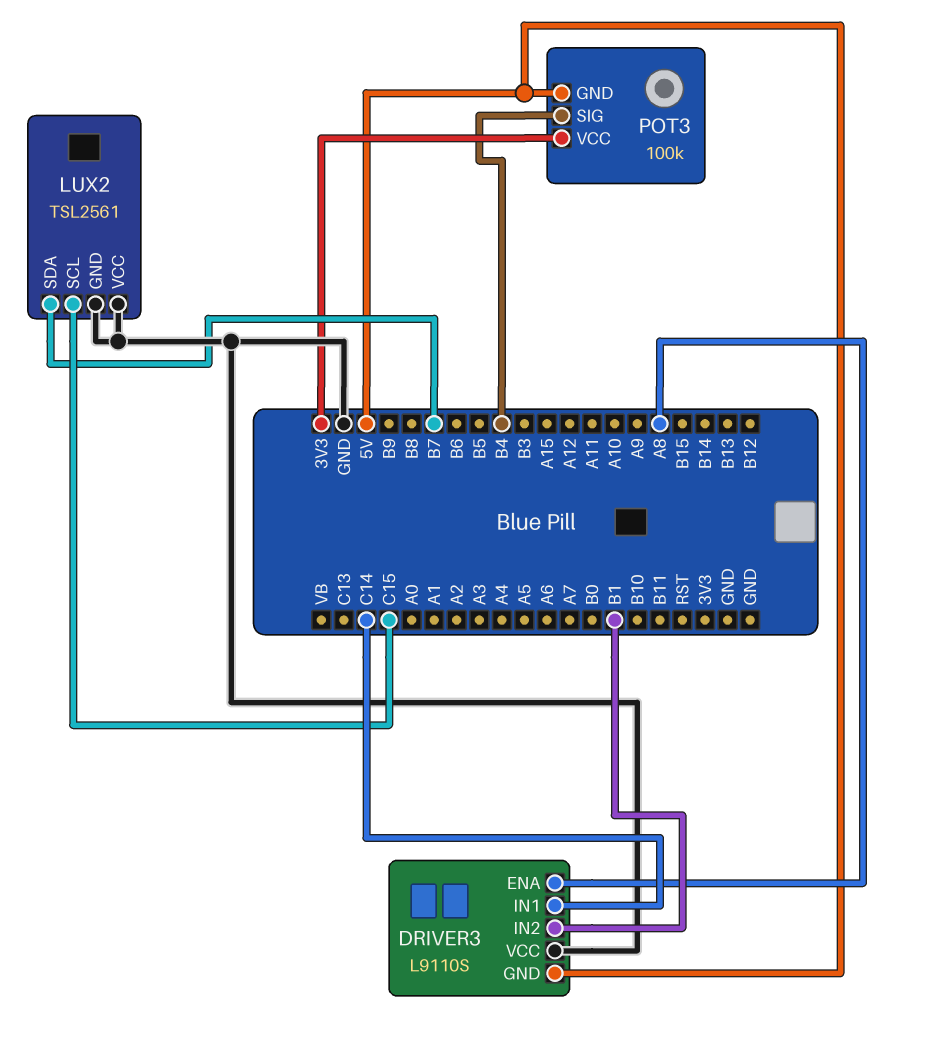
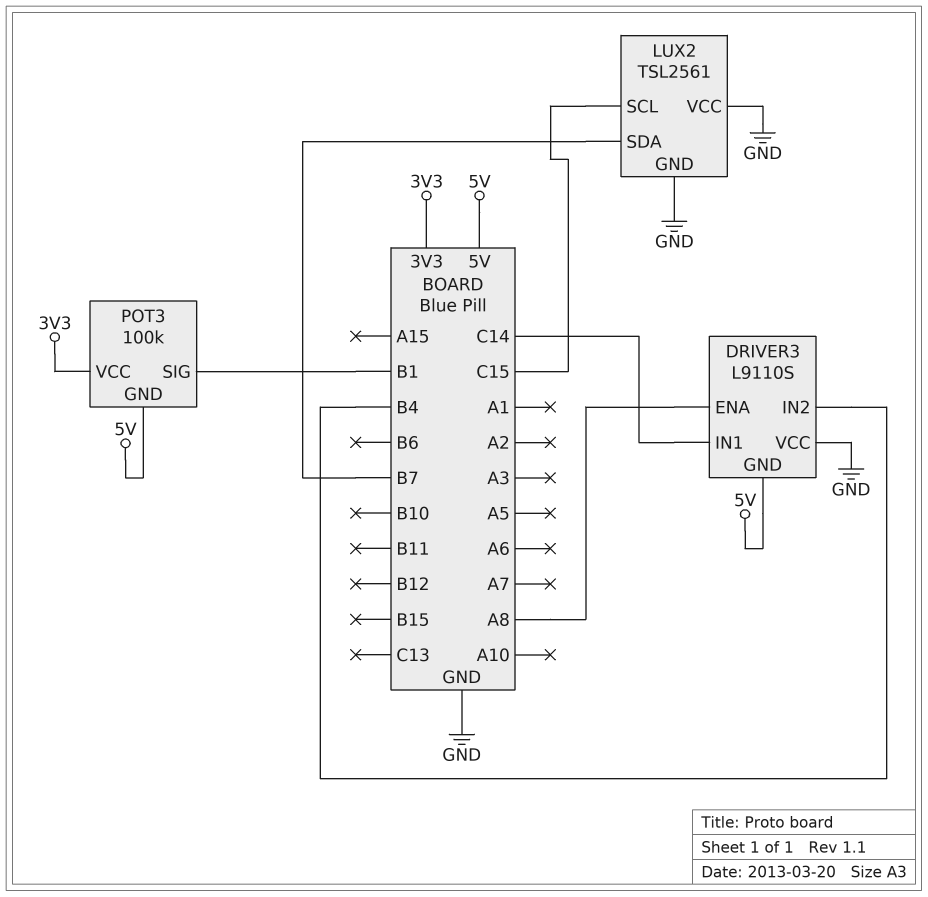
DRIVER3 pin IN2: B1 -> B4
POT3 pin SIG: B4 -> B1

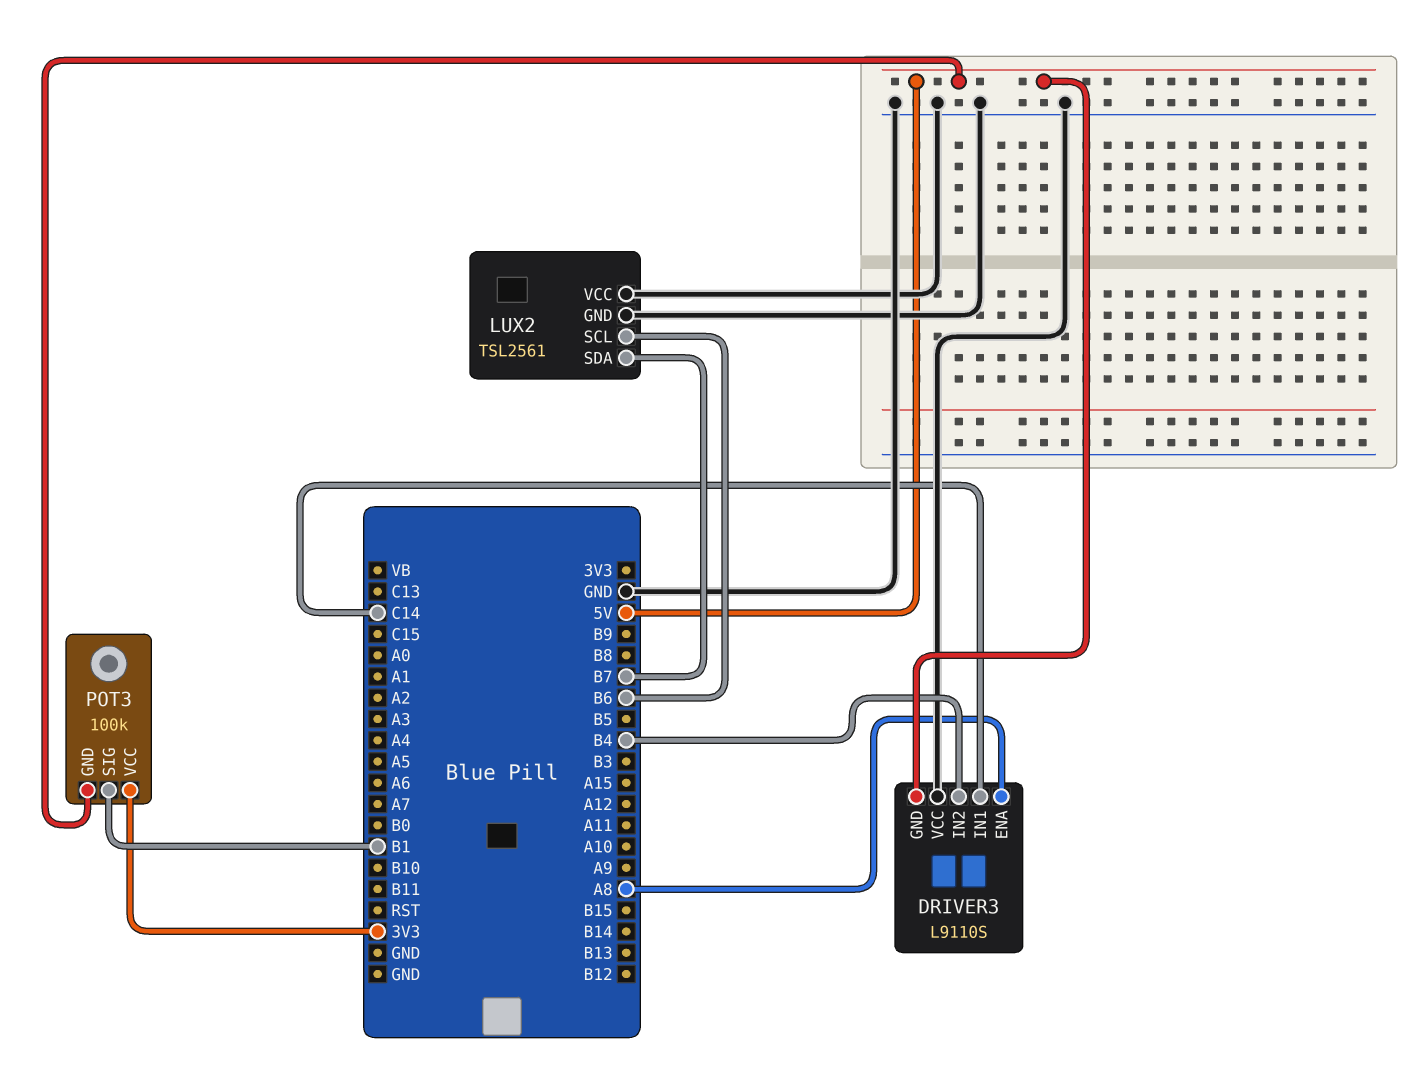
LUX2 pin SCL: C15 -> B6

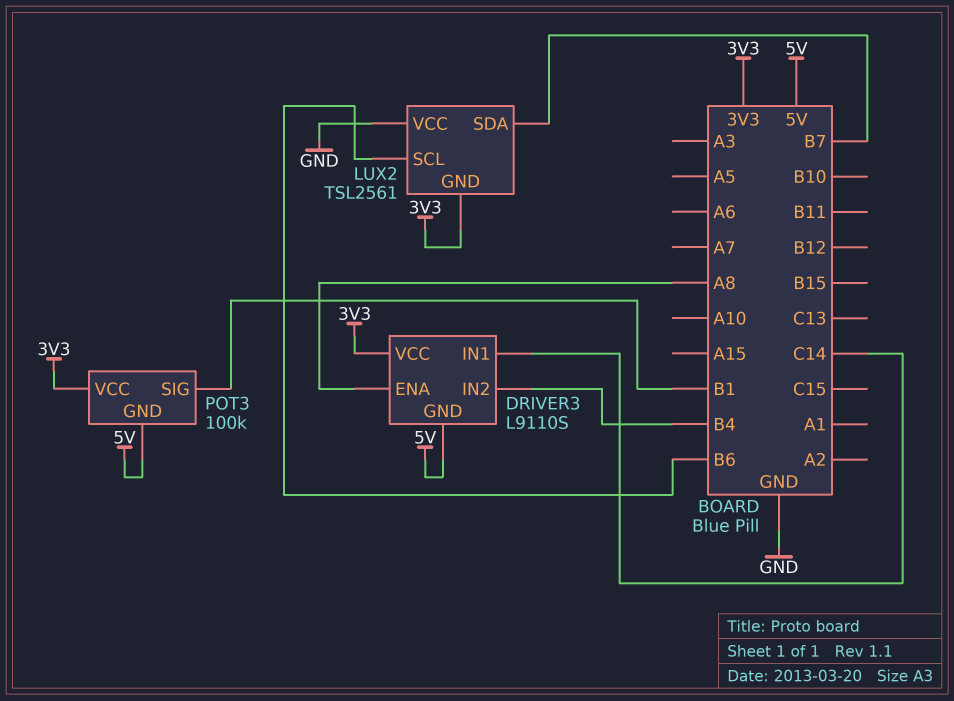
DRIVER3 pin VCC: GND -> 3V3
LUX2 pin GND: GND -> 3V3

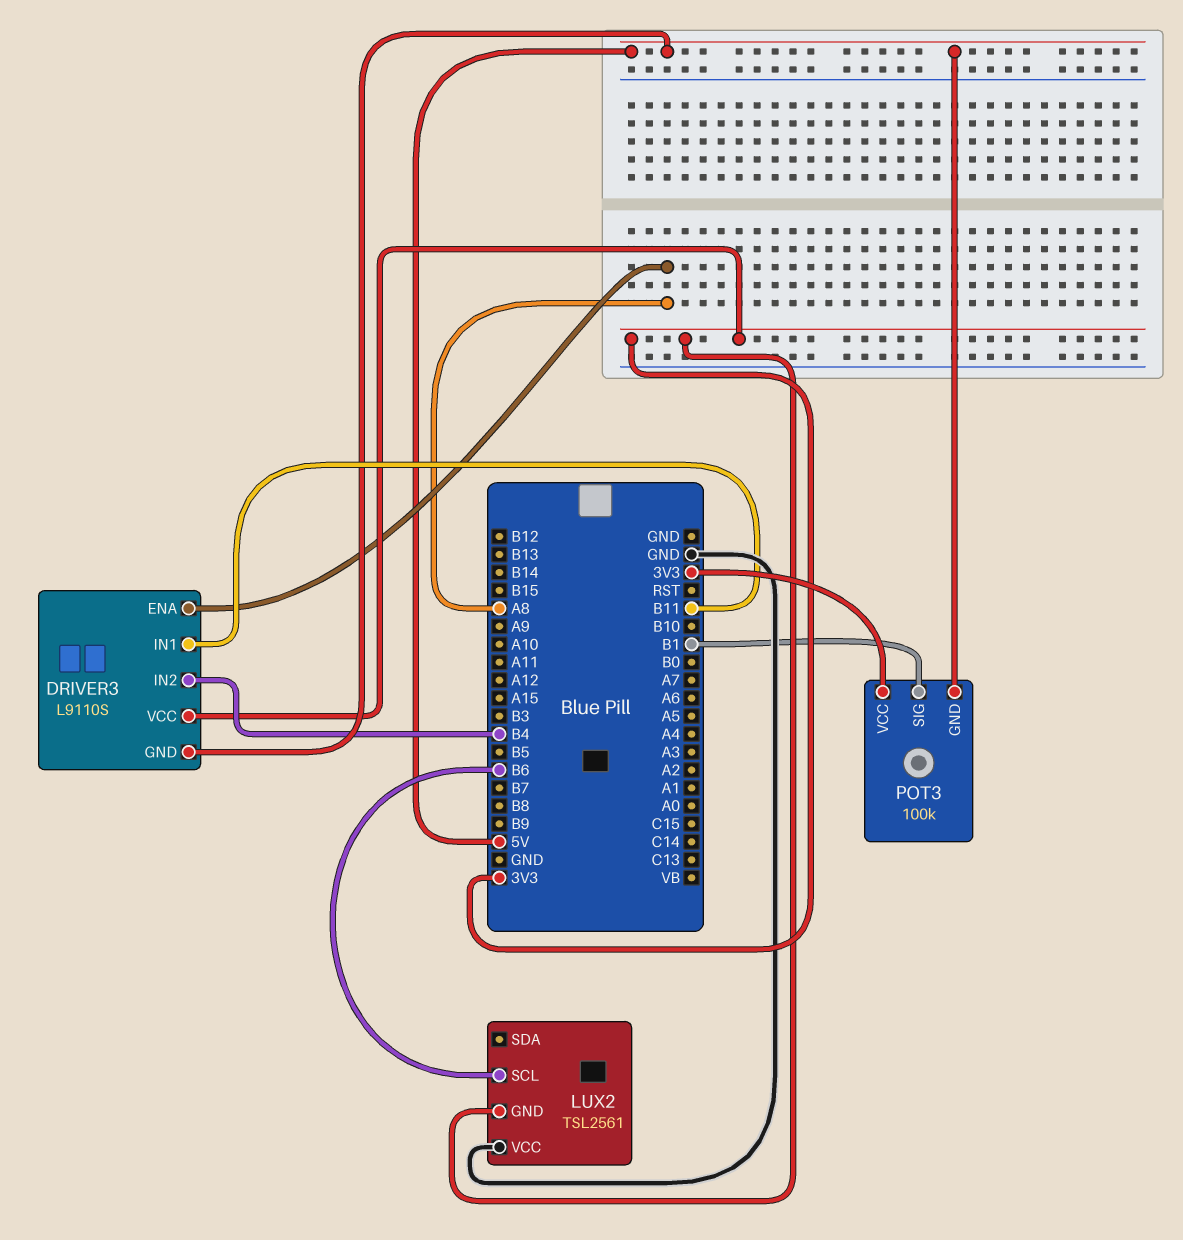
DRIVER3 pin IN1: C14 -> B11
LUX2 pin SDA: B7 -> none

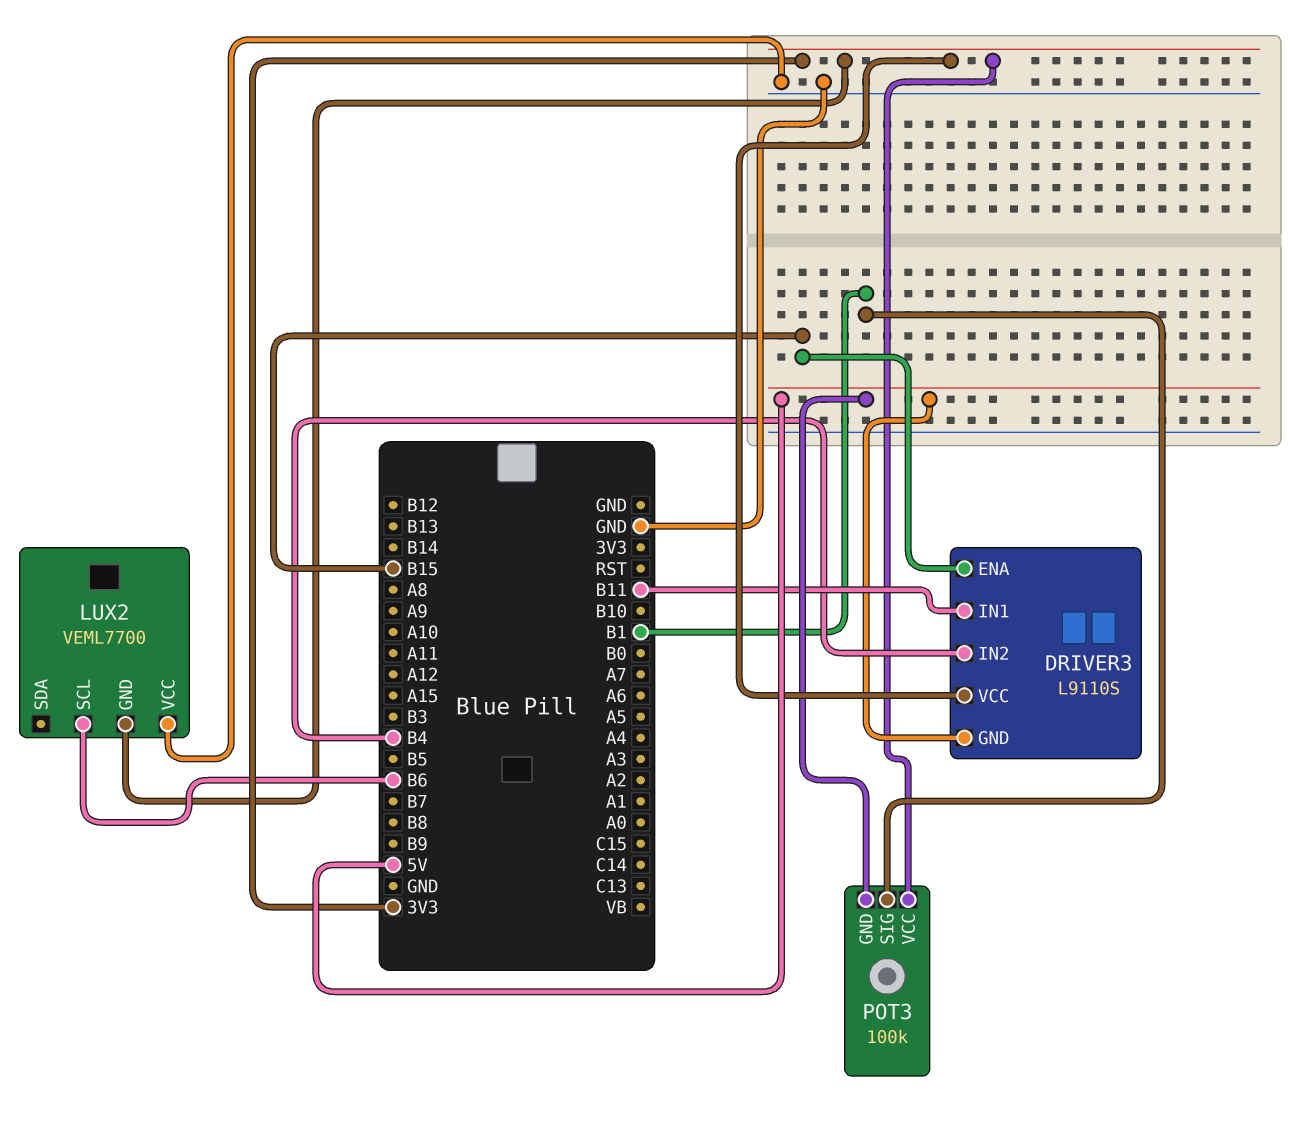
DRIVER3 pin ENA: A8 -> B15
LUX2: TSL2561 -> VEML7700

